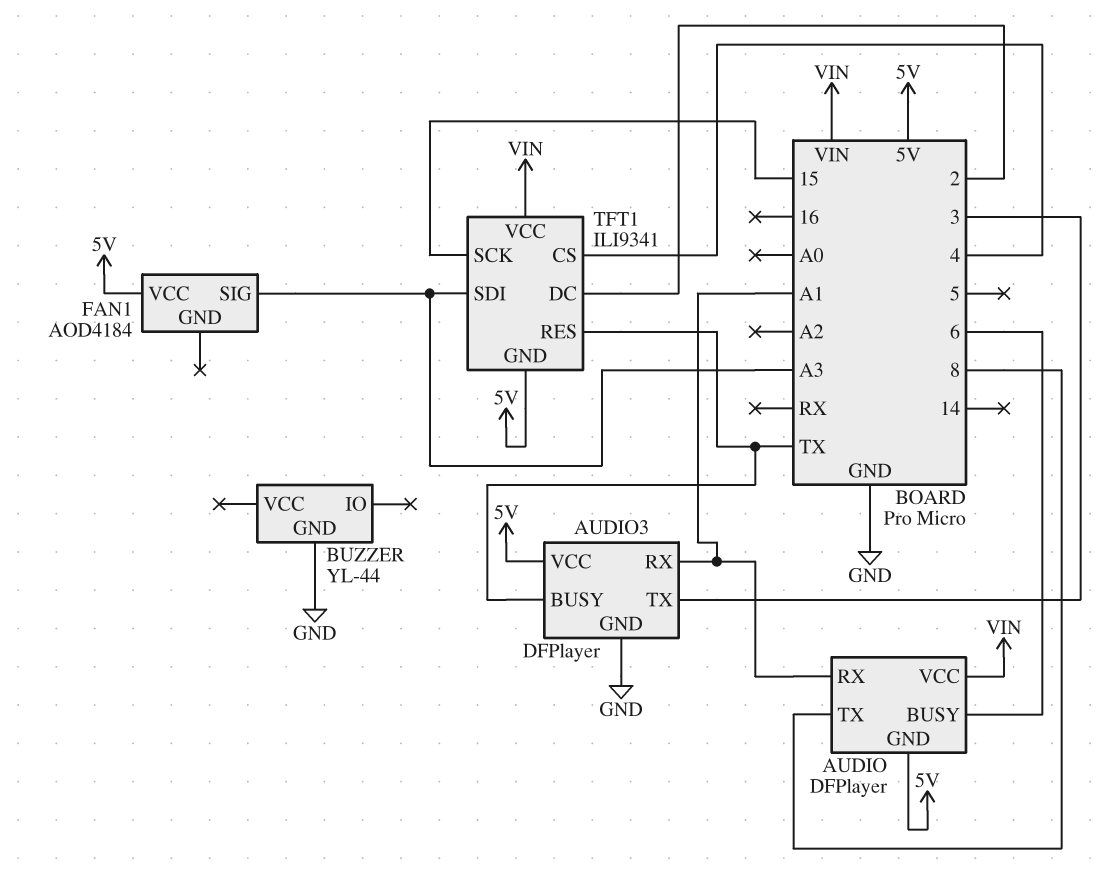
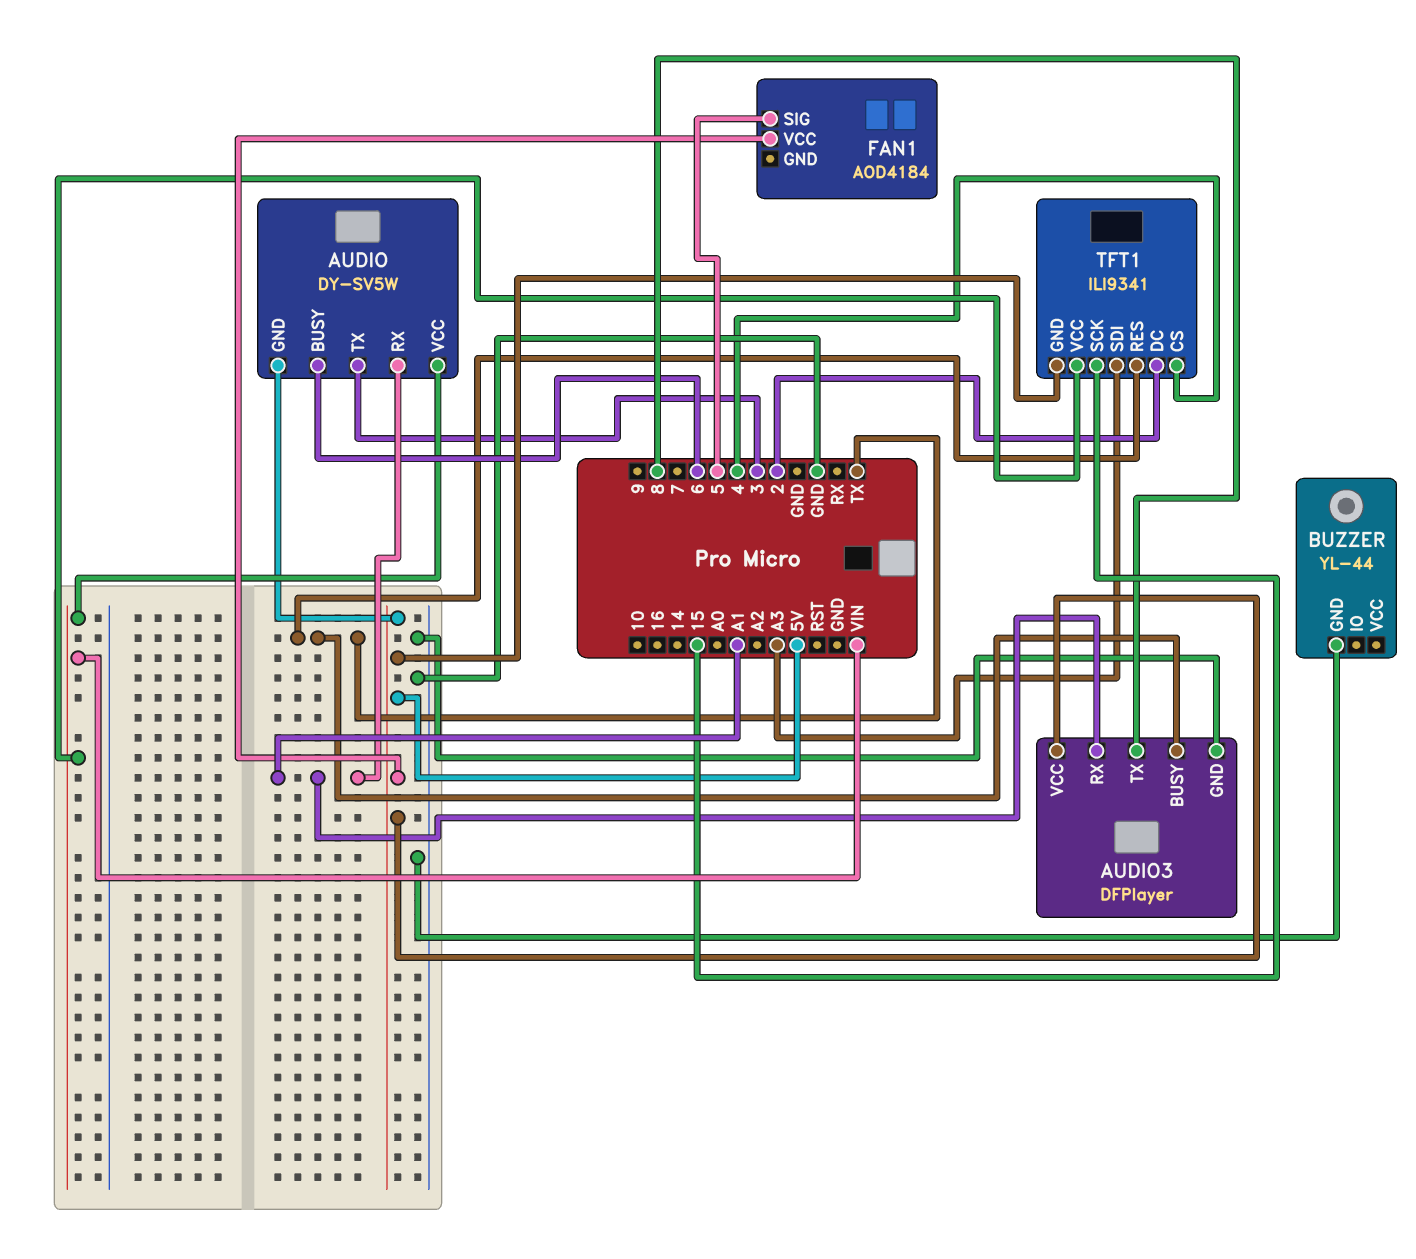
AUDIO: DFPlayer -> DY-SV5W
AUDIO pin TX: 8 -> 3
AUDIO3 pin TX: 3 -> 8
FAN1 pin SIG: A3 -> 5

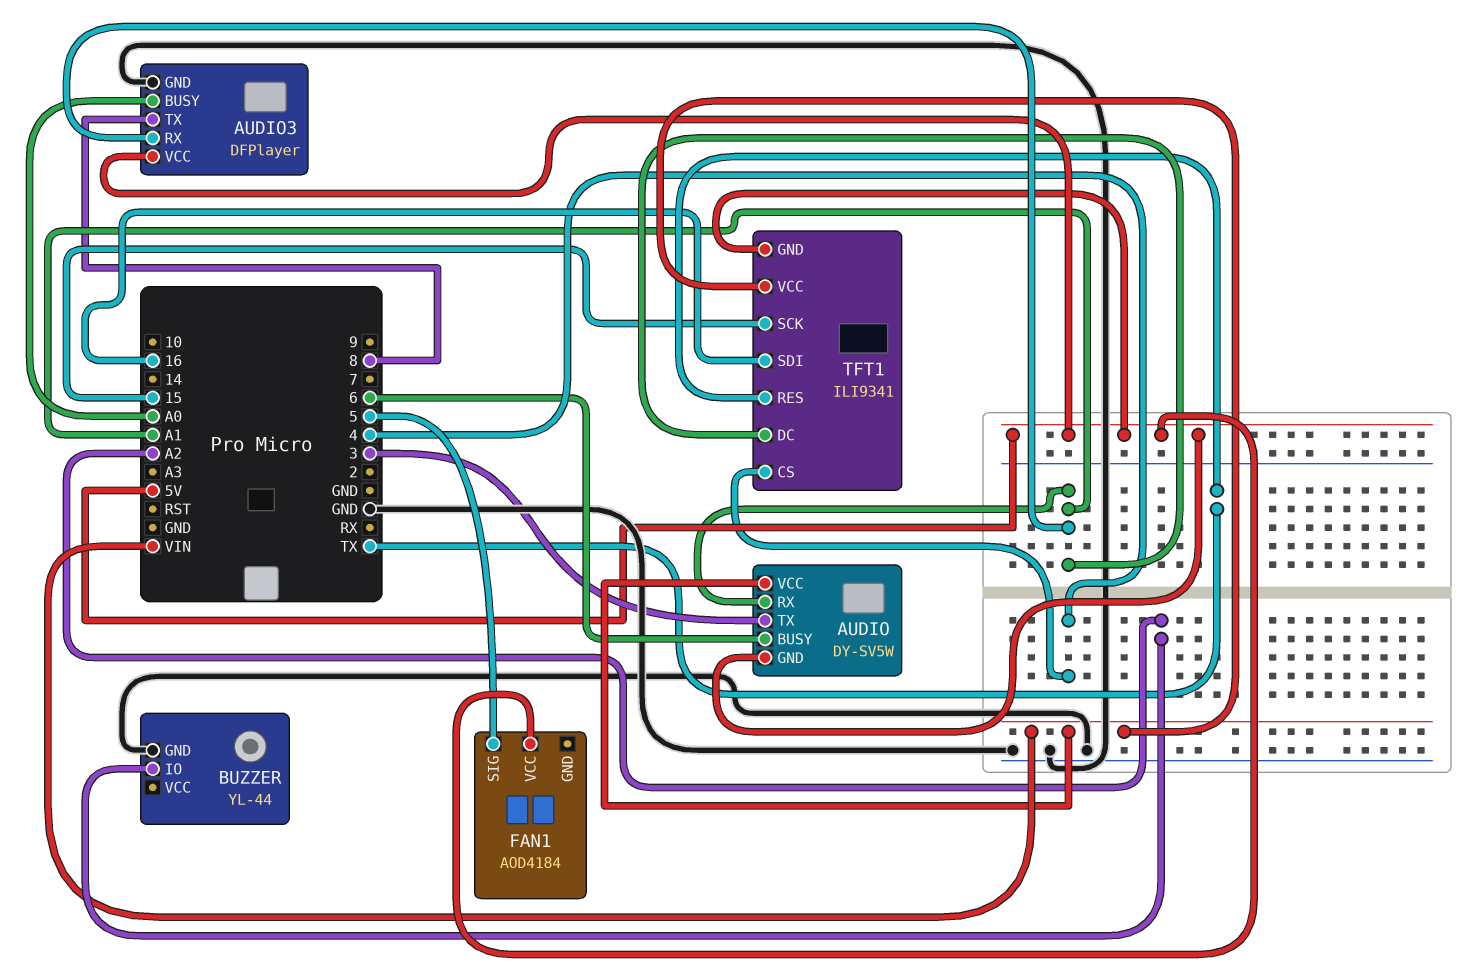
AUDIO3 pin BUSY: TX -> A0
BUZZER pin IO: none -> A2
TFT1 pin DC: 2 -> A1
TFT1 pin SDI: A3 -> 16

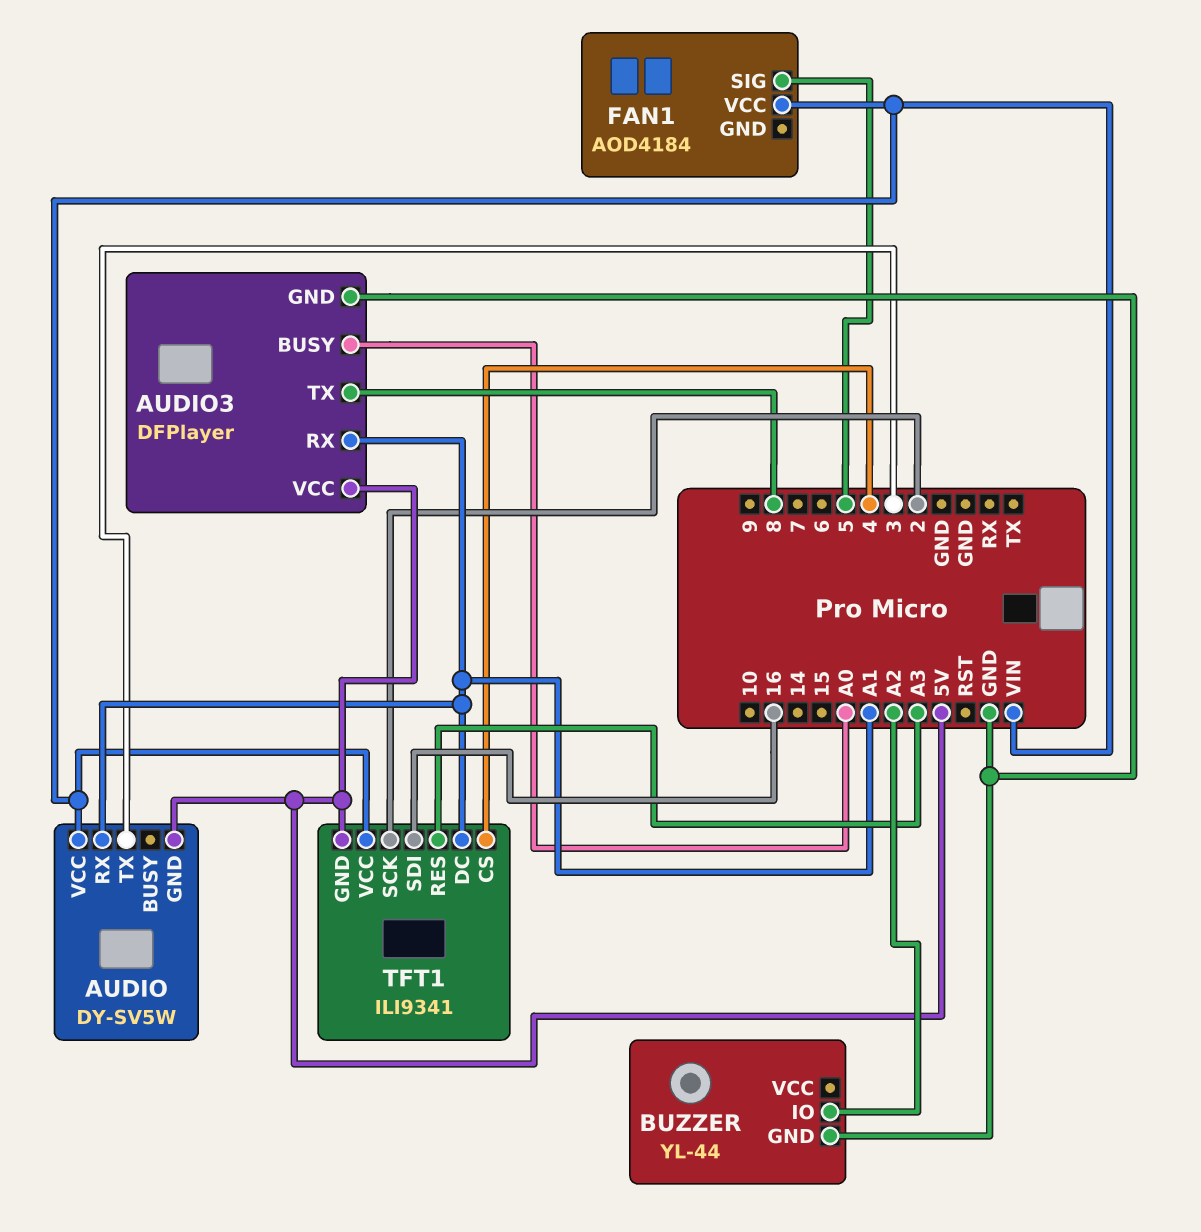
AUDIO pin BUSY: 6 -> none
FAN1 pin VCC: 5V -> VIN
TFT1 pin RES: TX -> A3
TFT1 pin SCK: 15 -> 2

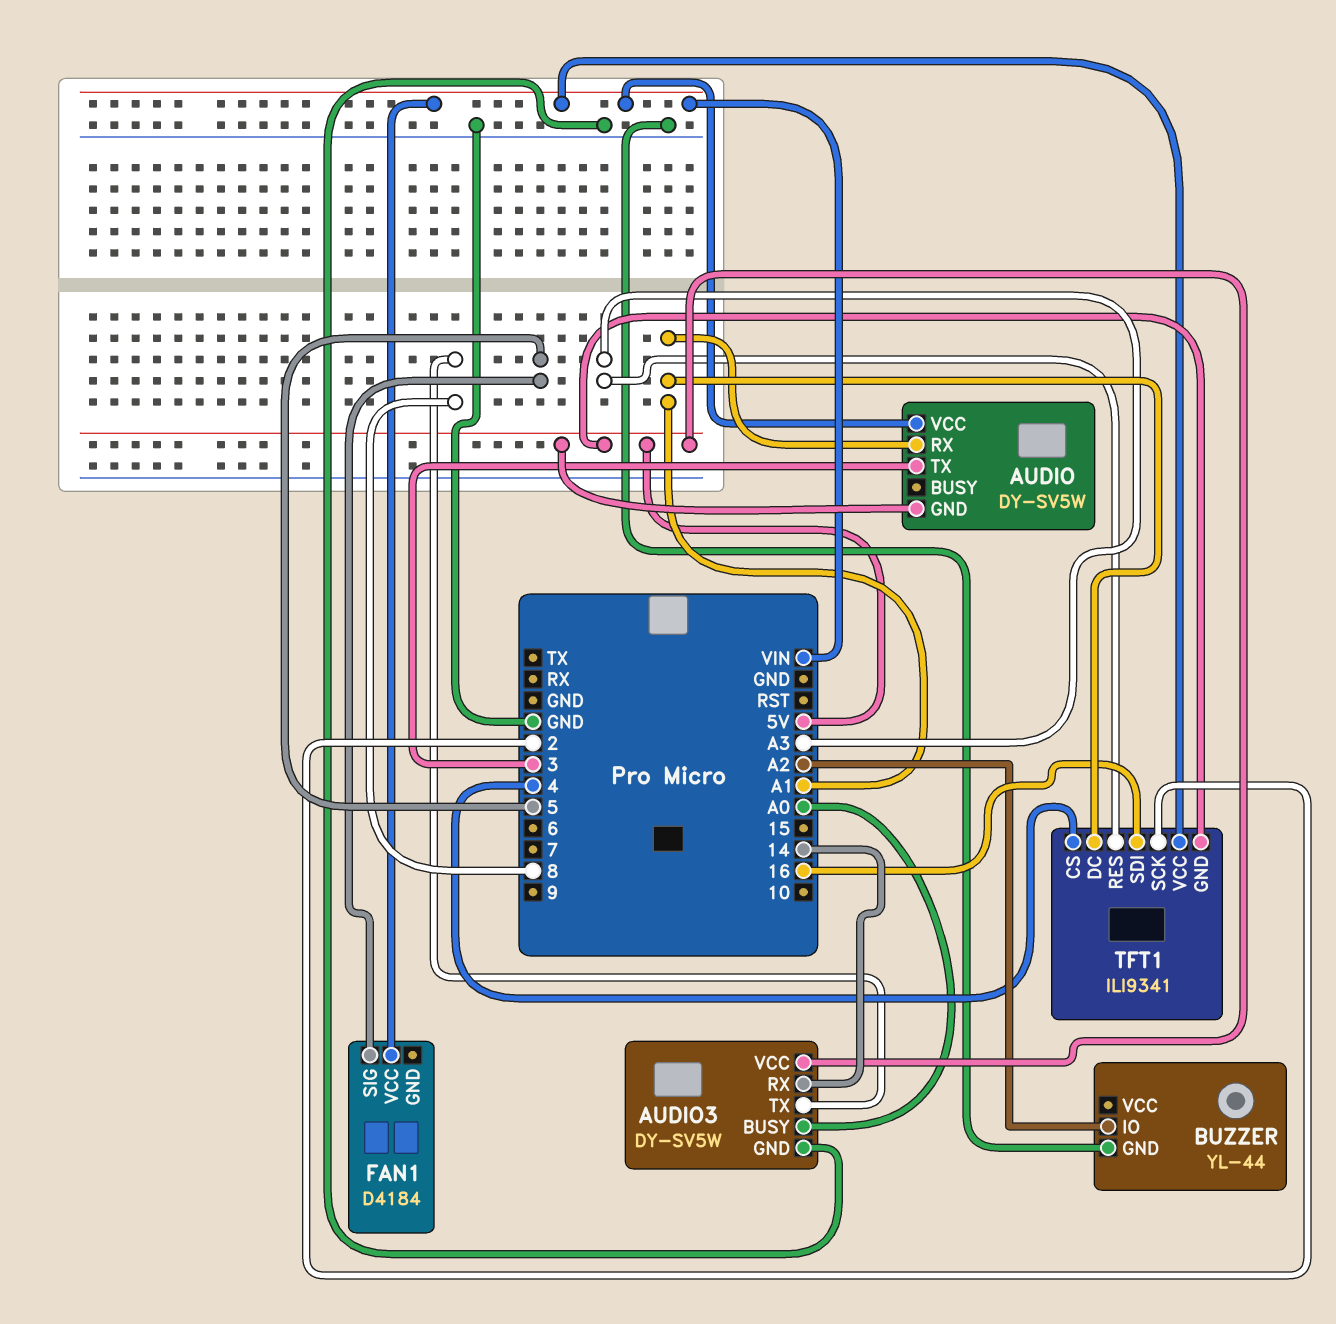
AUDIO3: DFPlayer -> DY-SV5W
AUDIO3 pin RX: A1 -> 14
FAN1: AOD4184 -> D4184

